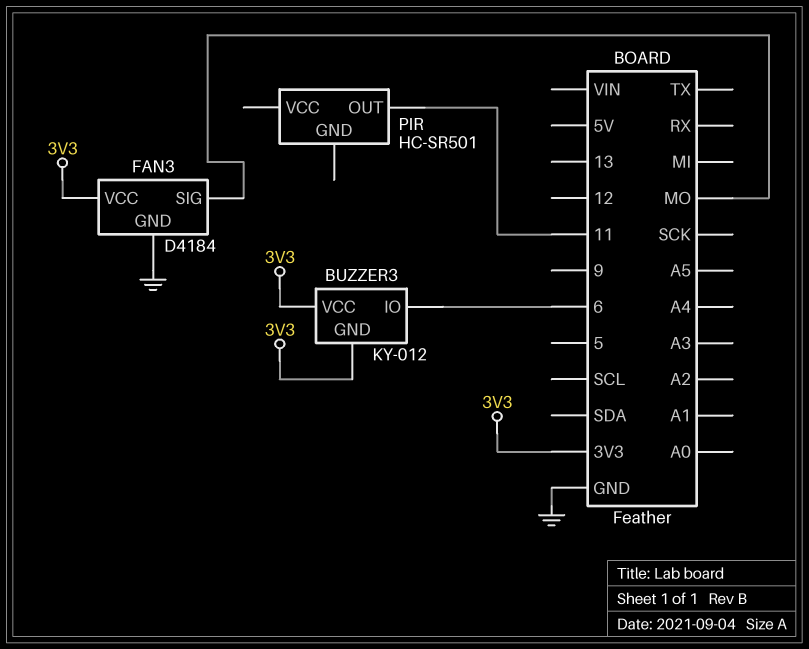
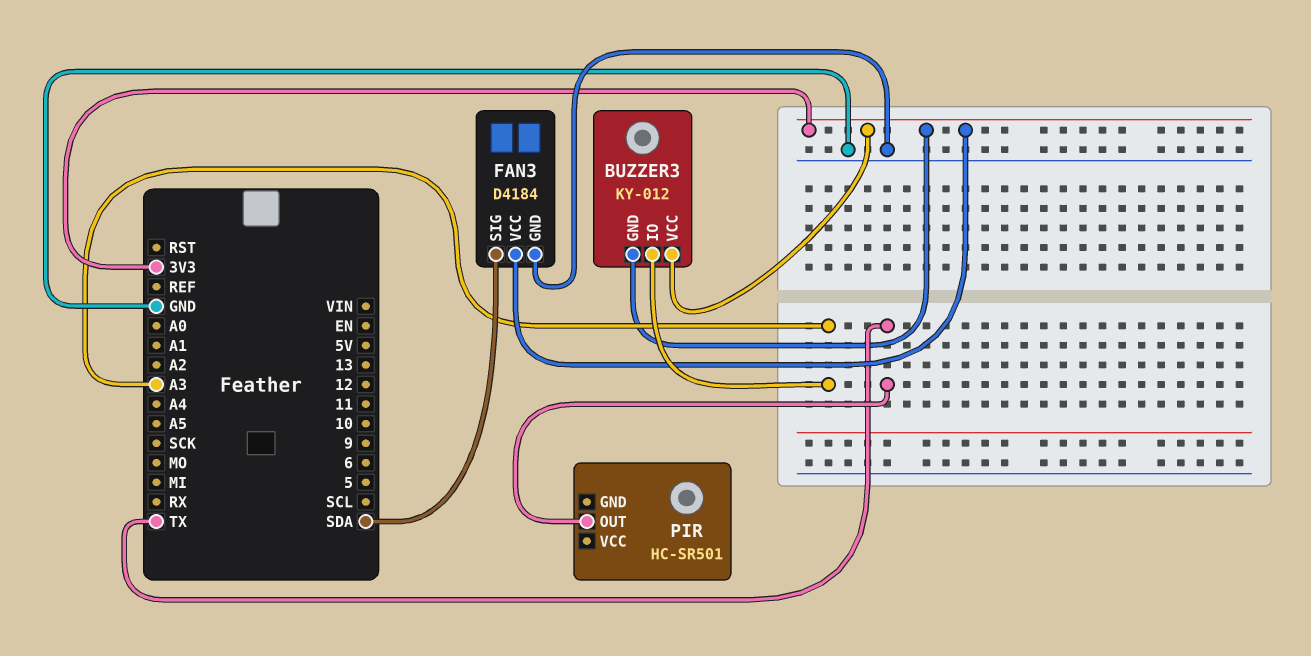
BUZZER3 pin IO: 6 -> A3
FAN3 pin SIG: MO -> SDA
PIR pin OUT: 11 -> TX

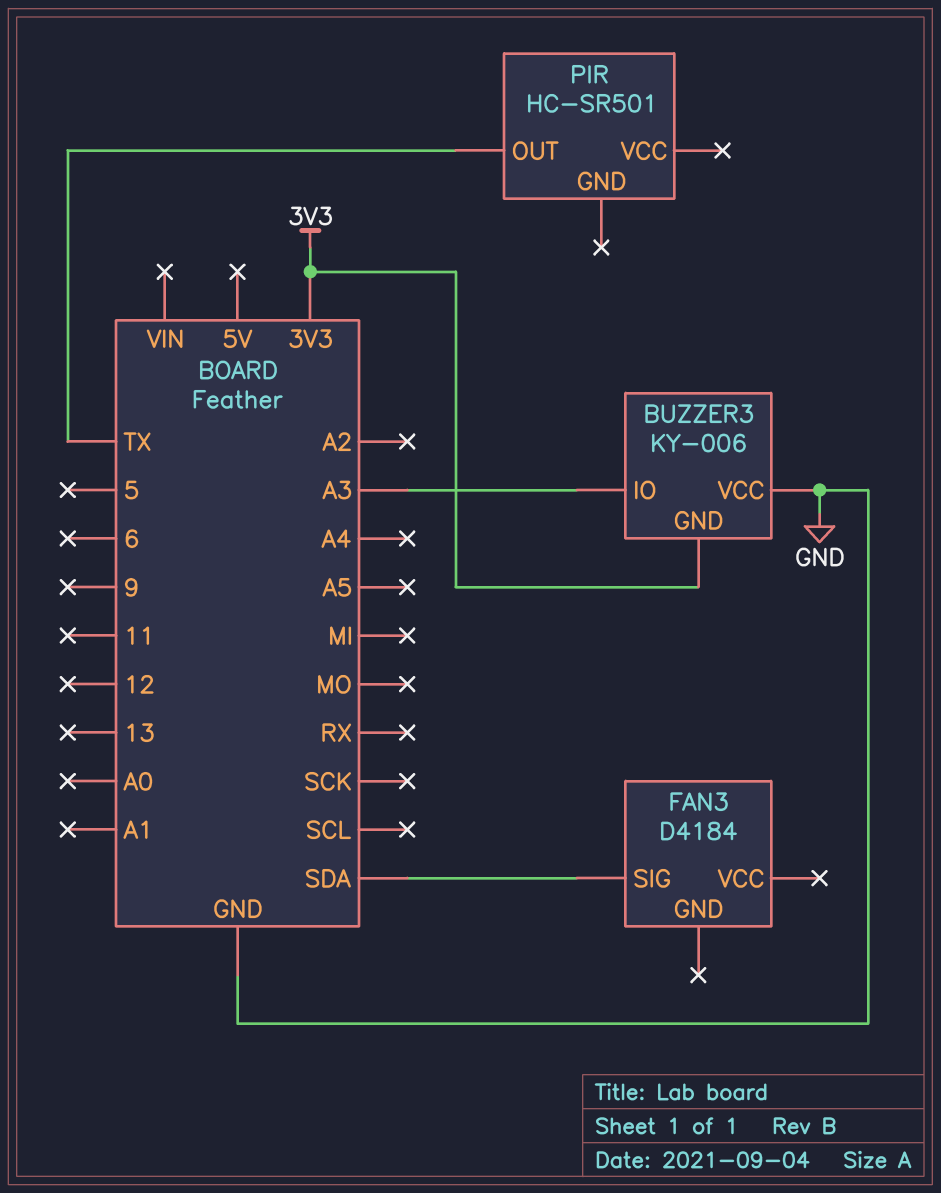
BUZZER3: KY-012 -> KY-006
BUZZER3 pin VCC: 3V3 -> GND
FAN3 pin GND: GND -> none
FAN3 pin VCC: 3V3 -> none

